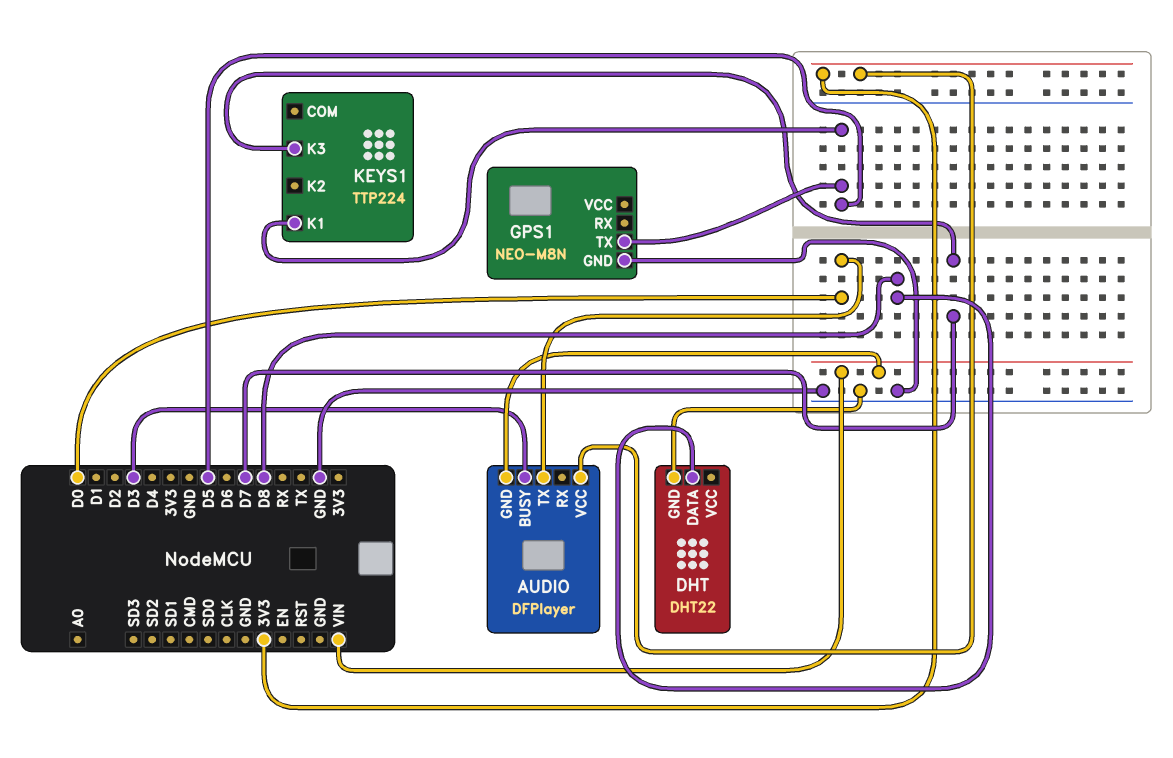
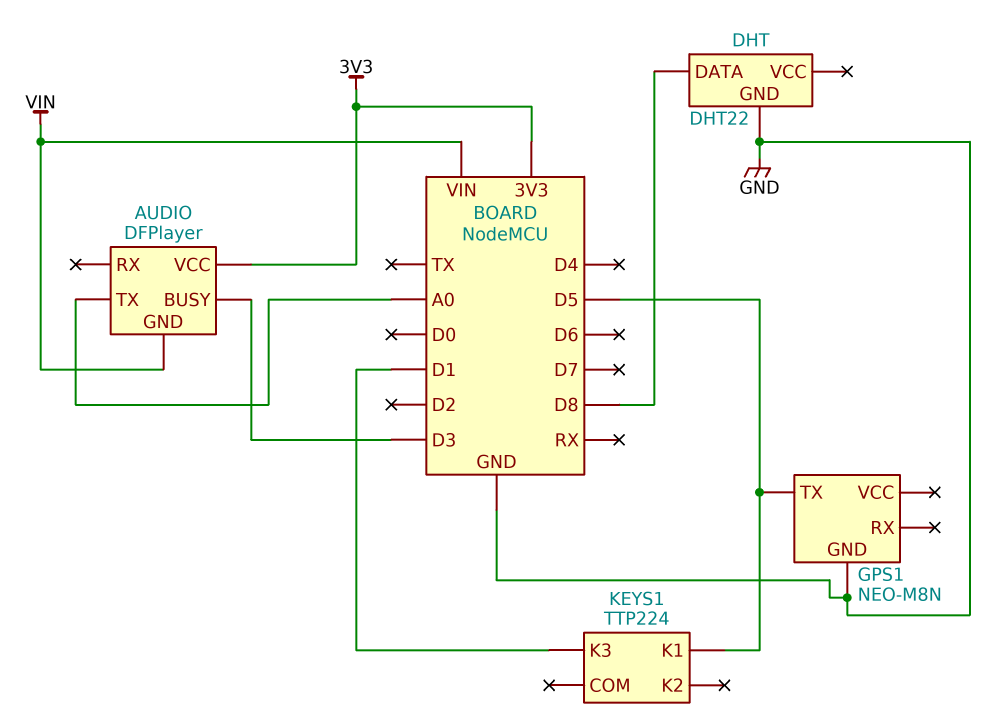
AUDIO pin TX: D0 -> A0
KEYS1 pin K3: D7 -> D1

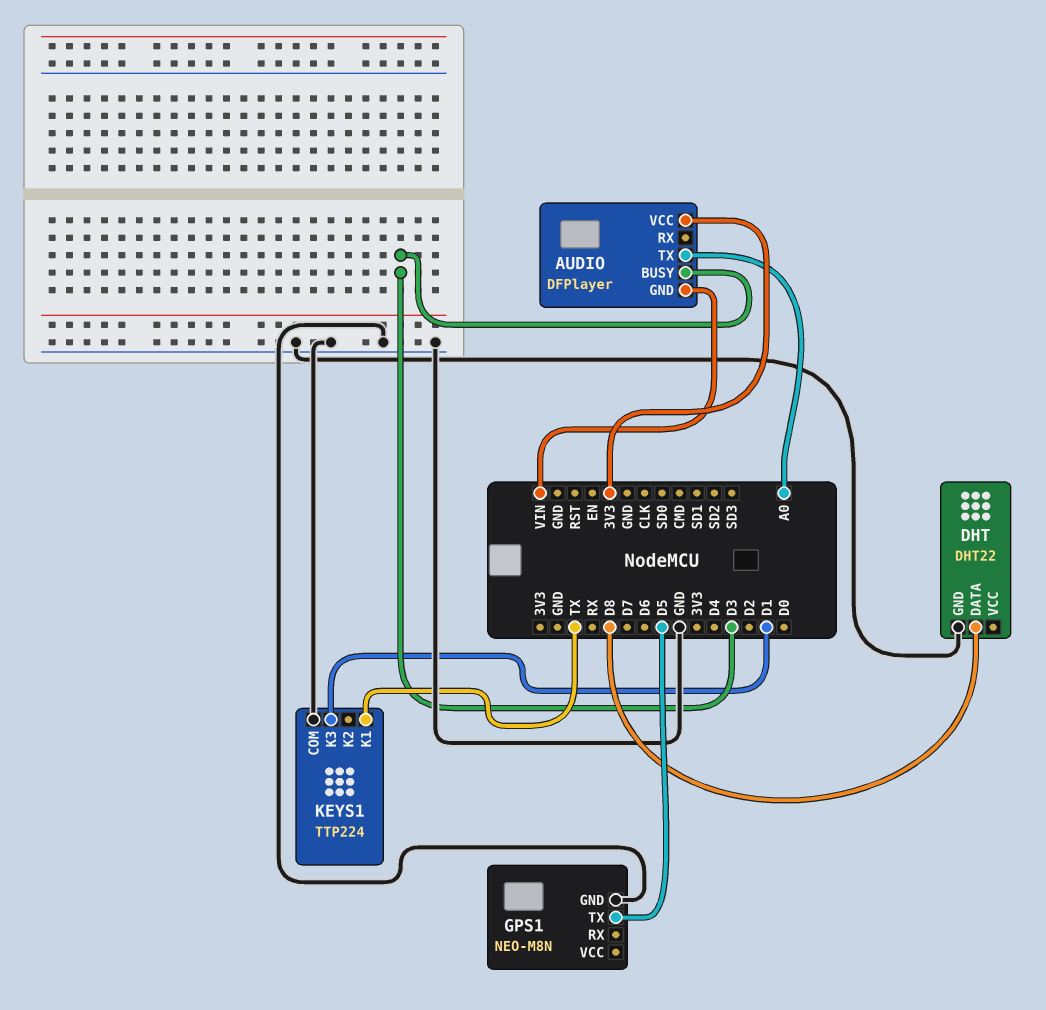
KEYS1 pin COM: none -> GND
KEYS1 pin K1: D5 -> TX

